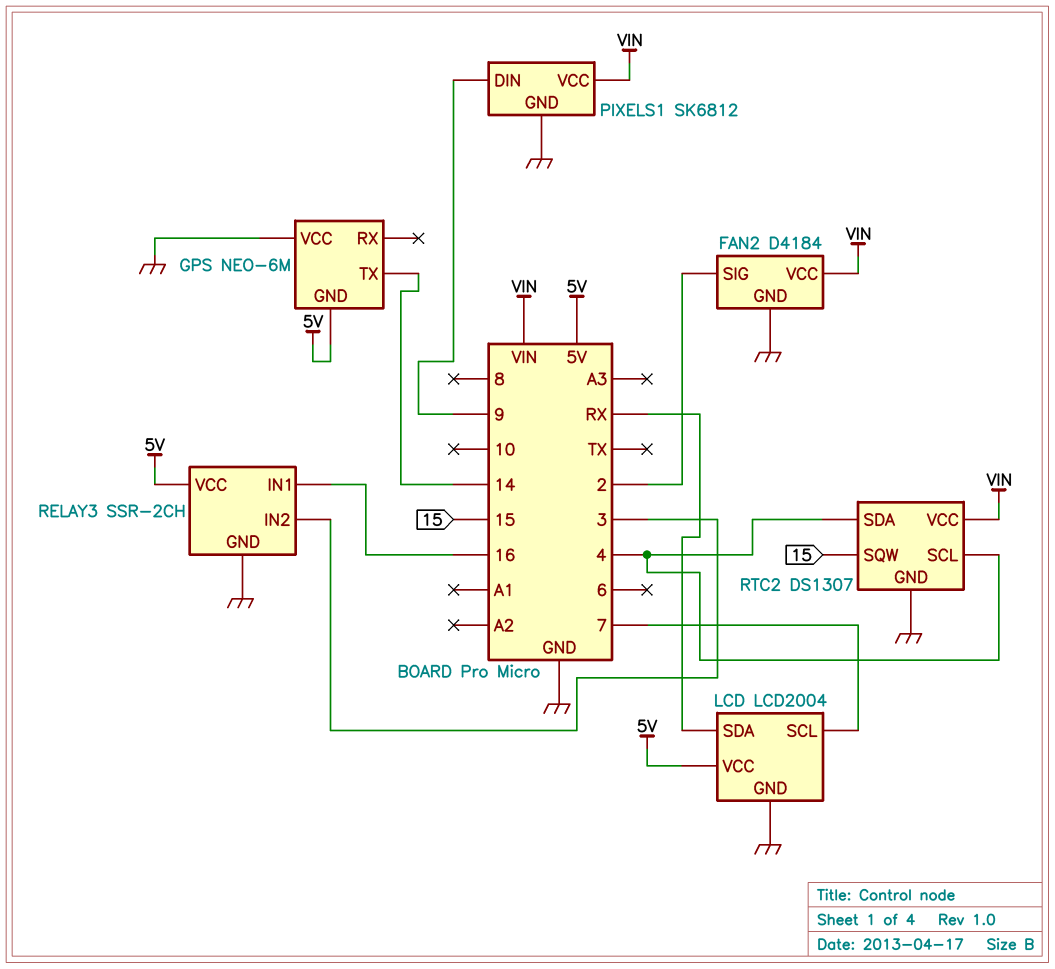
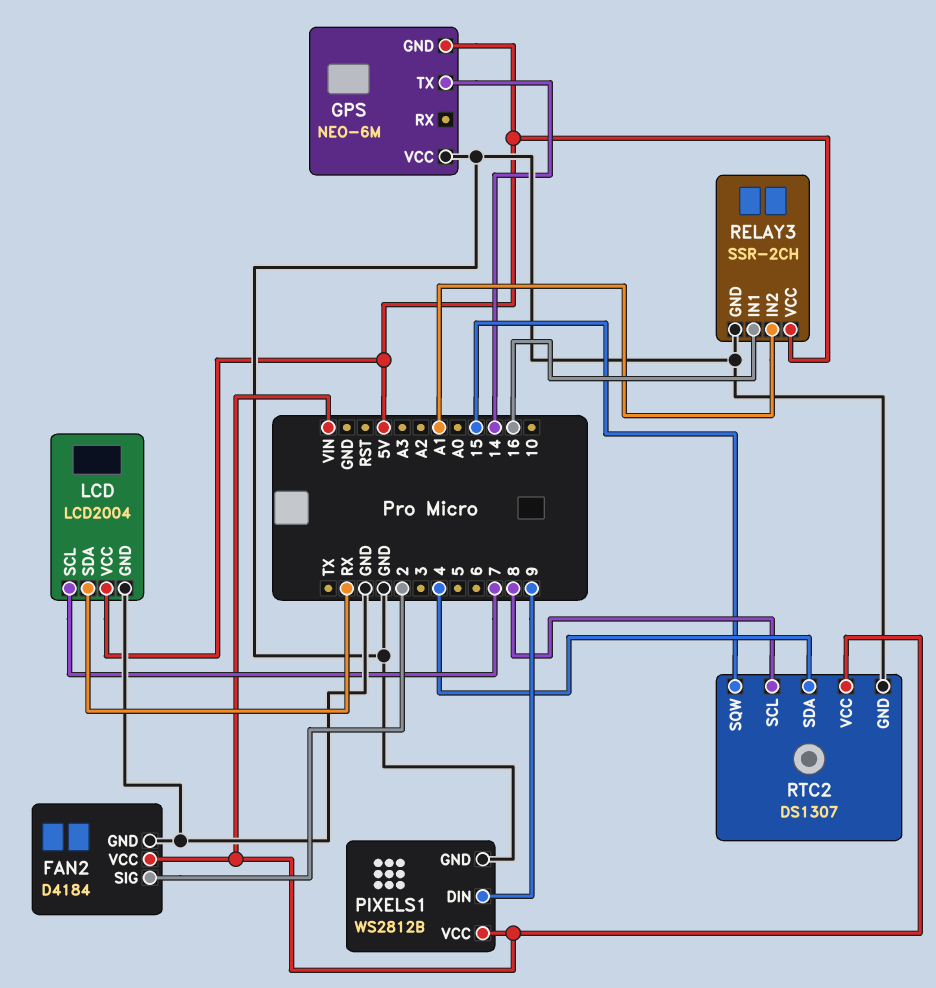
PIXELS1: SK6812 -> WS2812B
RELAY3 pin IN2: 3 -> A1
RTC2 pin SCL: 4 -> 8

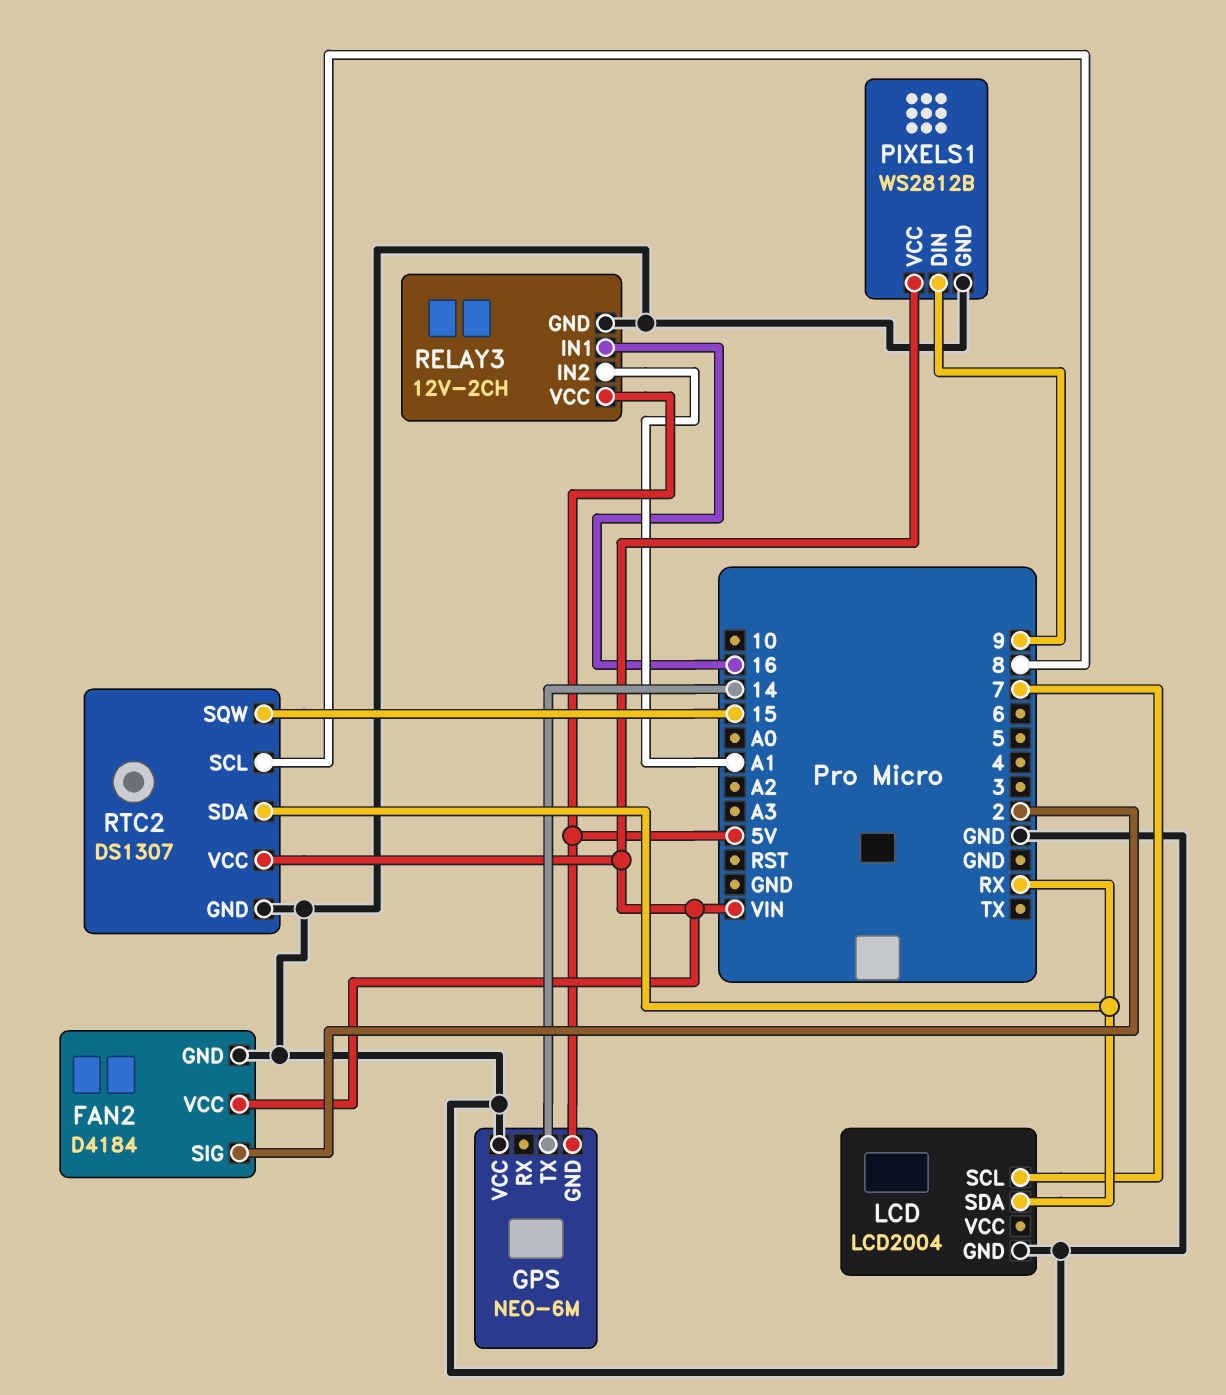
LCD pin VCC: 5V -> none
RELAY3: SSR-2CH -> 12V-2CH
RTC2 pin SDA: 4 -> RX

